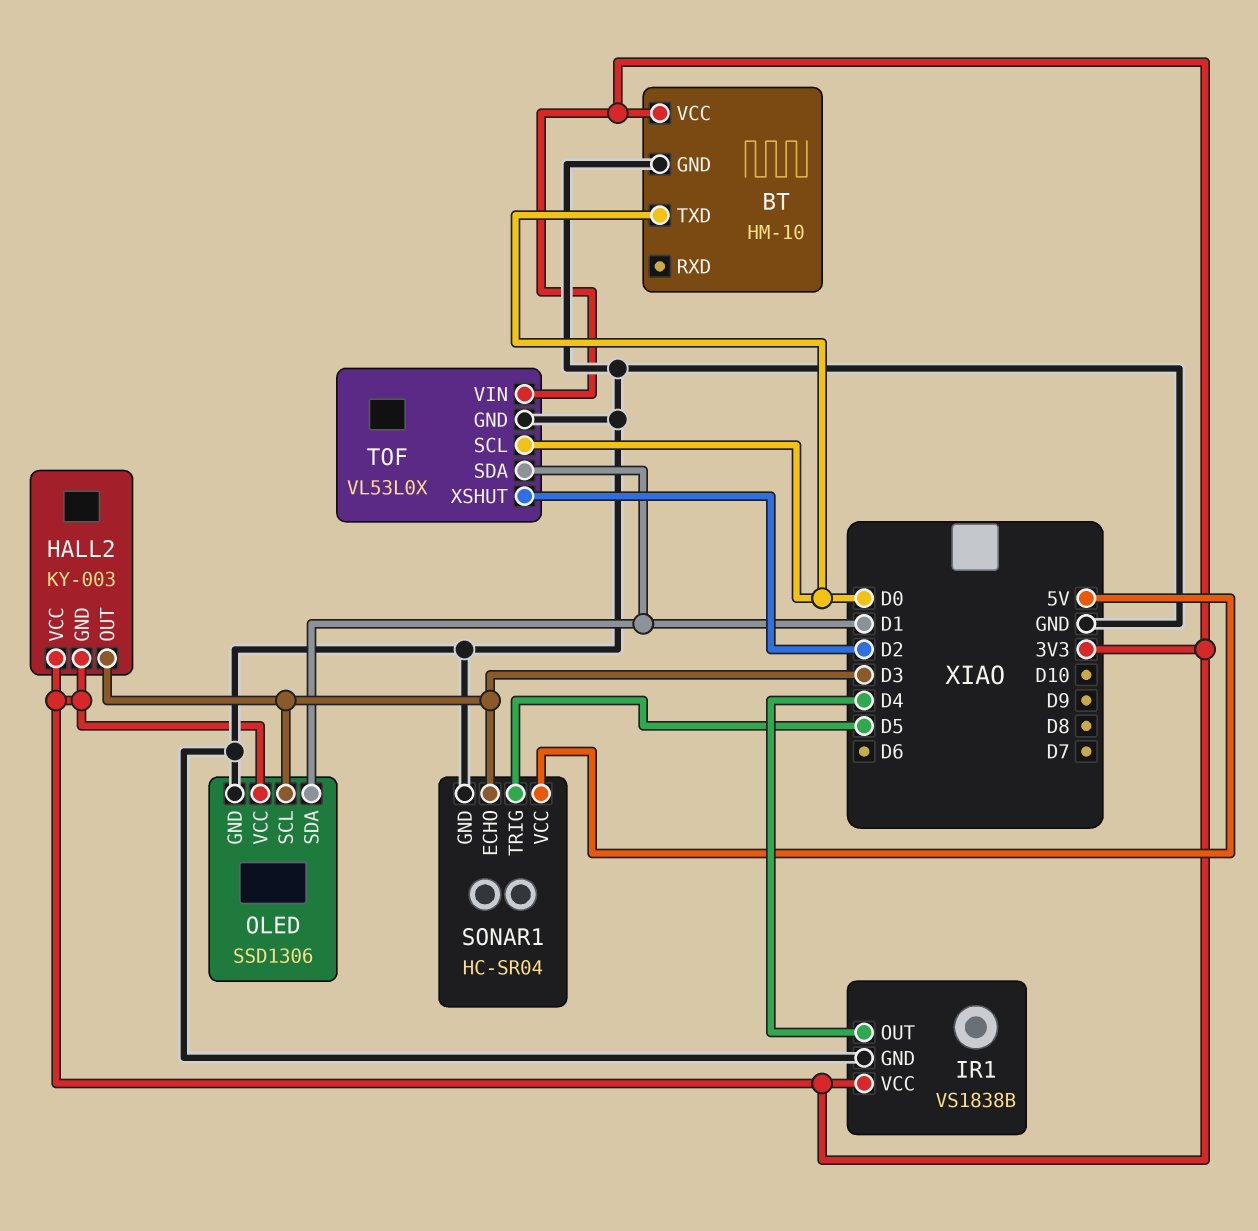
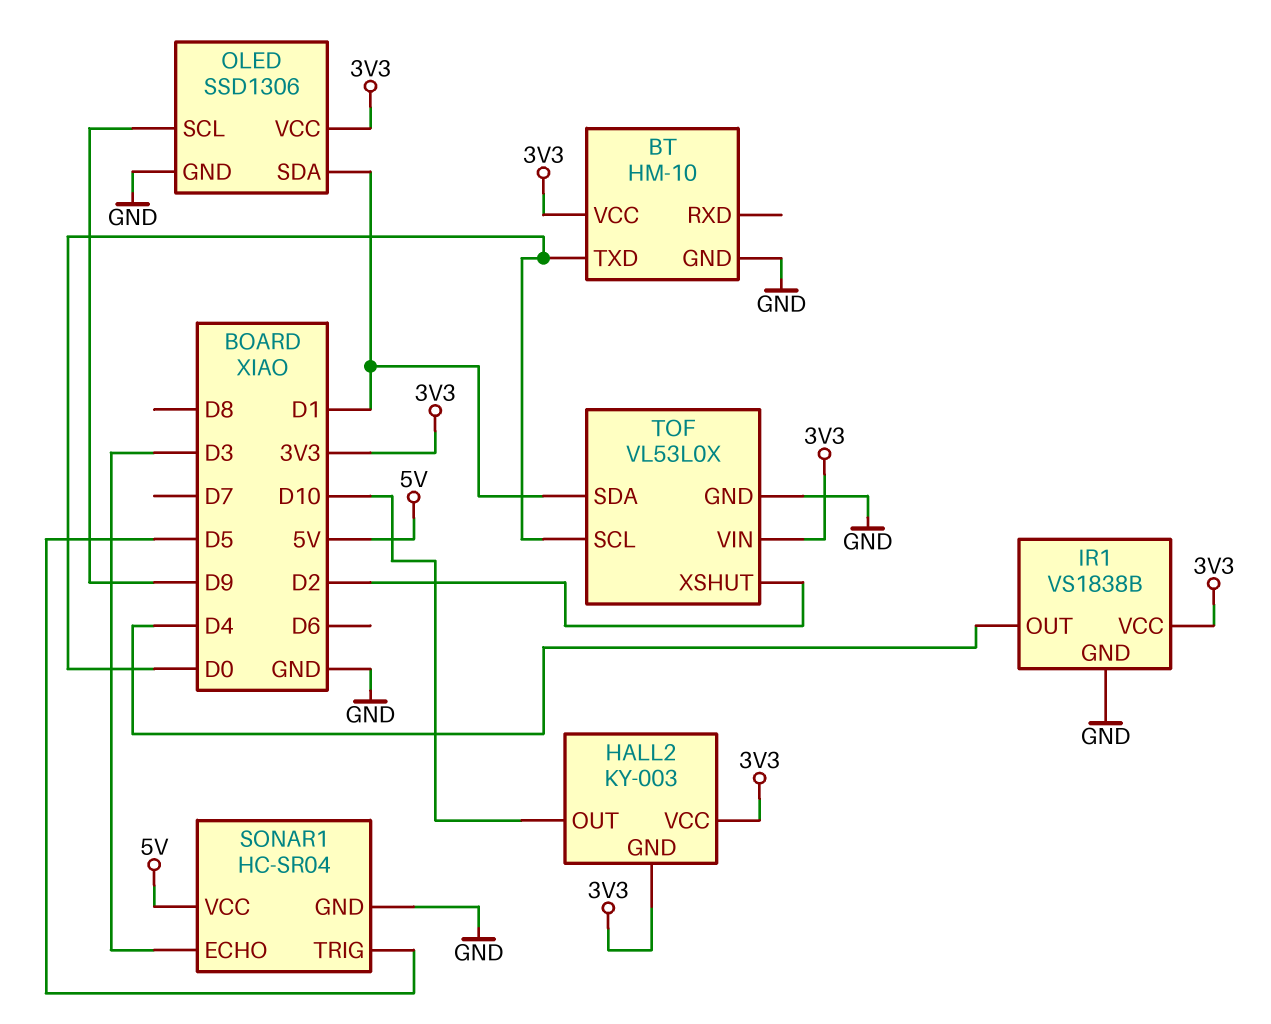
HALL2 pin OUT: D3 -> D10
OLED pin SCL: D3 -> D9

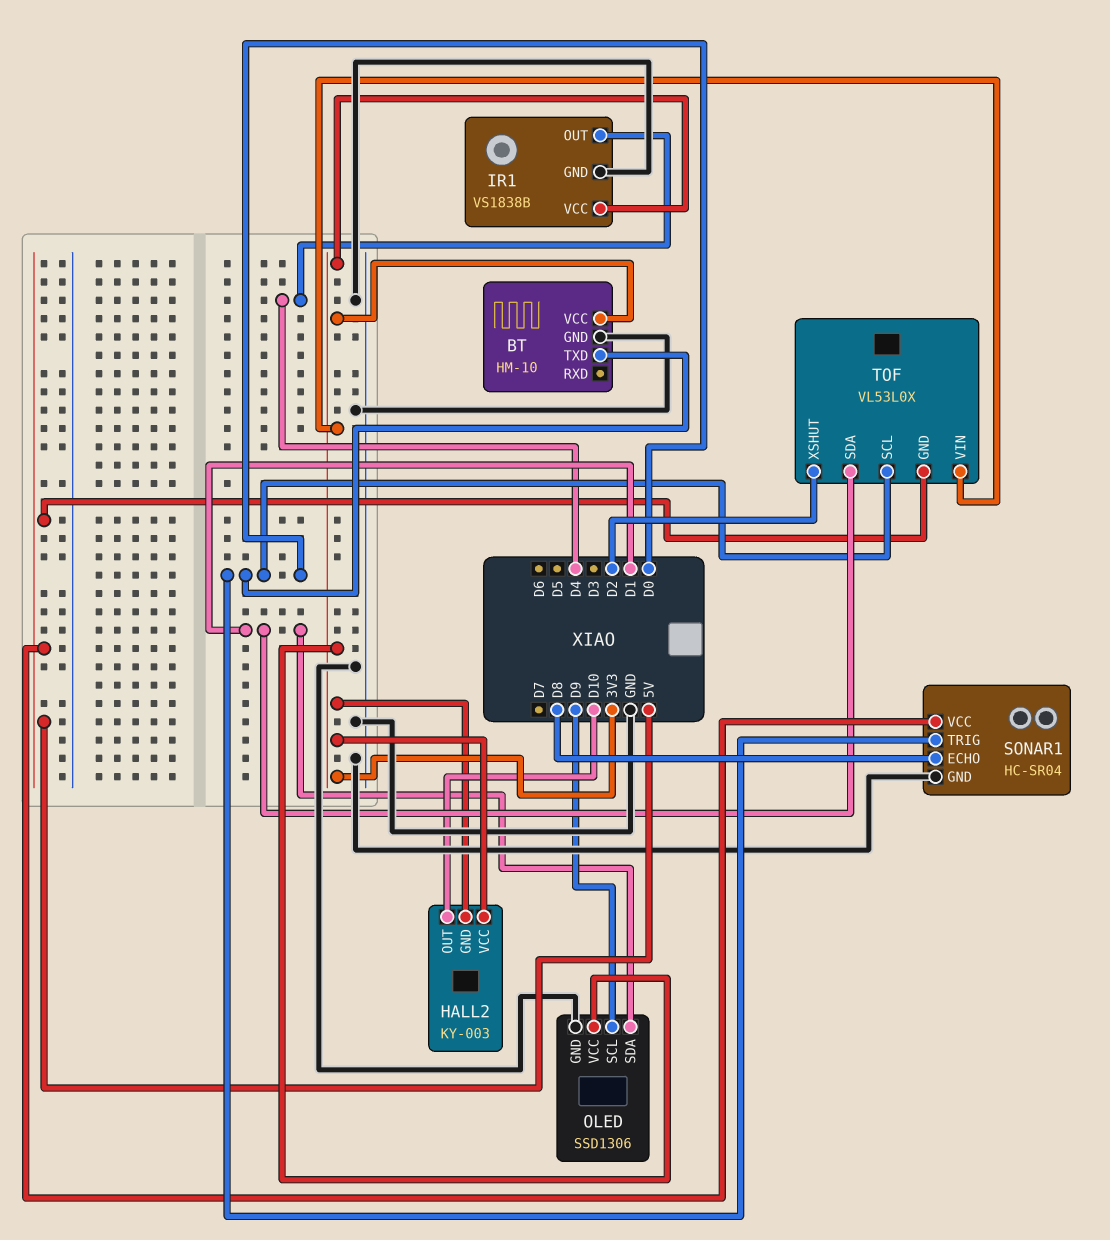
SONAR1 pin ECHO: D3 -> D8
SONAR1 pin TRIG: D5 -> D0
TOF pin GND: GND -> 5V

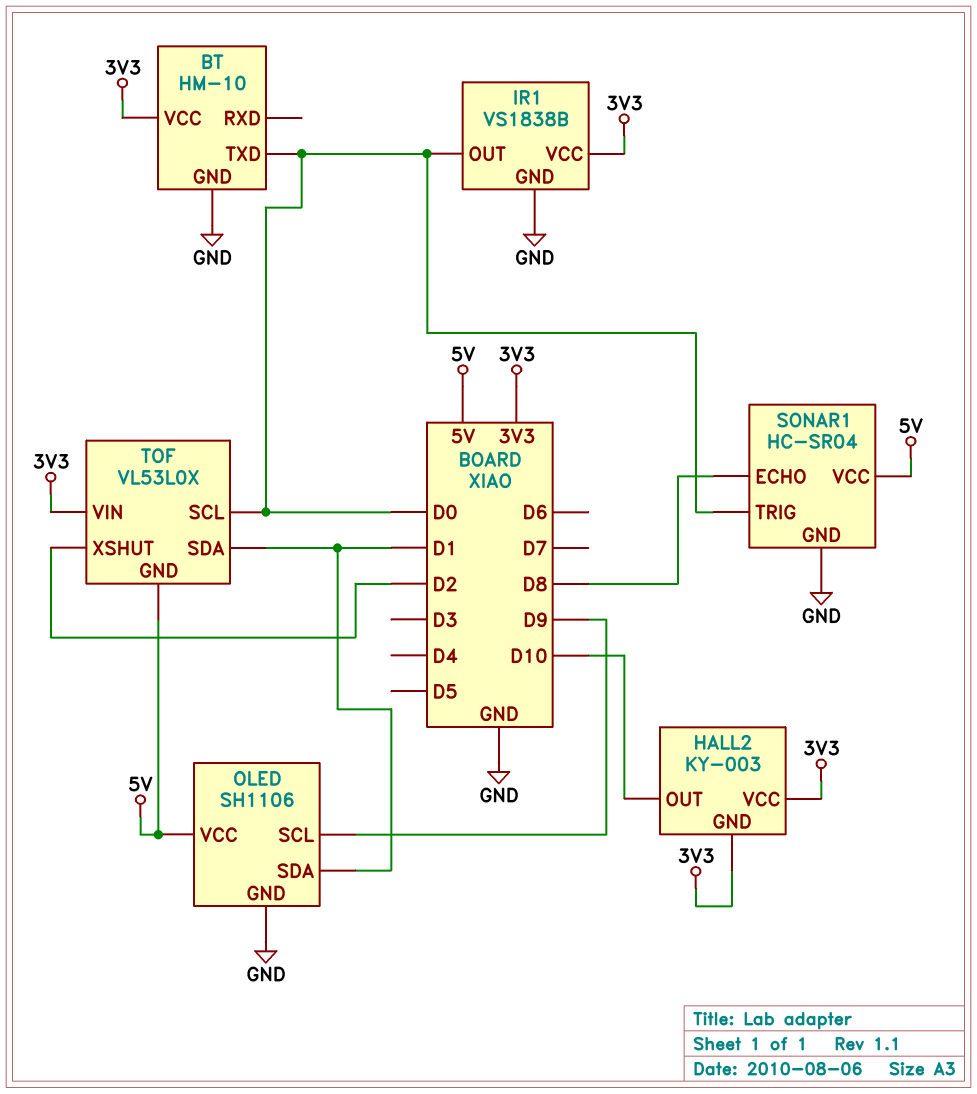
IR1 pin OUT: D4 -> D0
OLED: SSD1306 -> SH1106
OLED pin VCC: 3V3 -> 5V

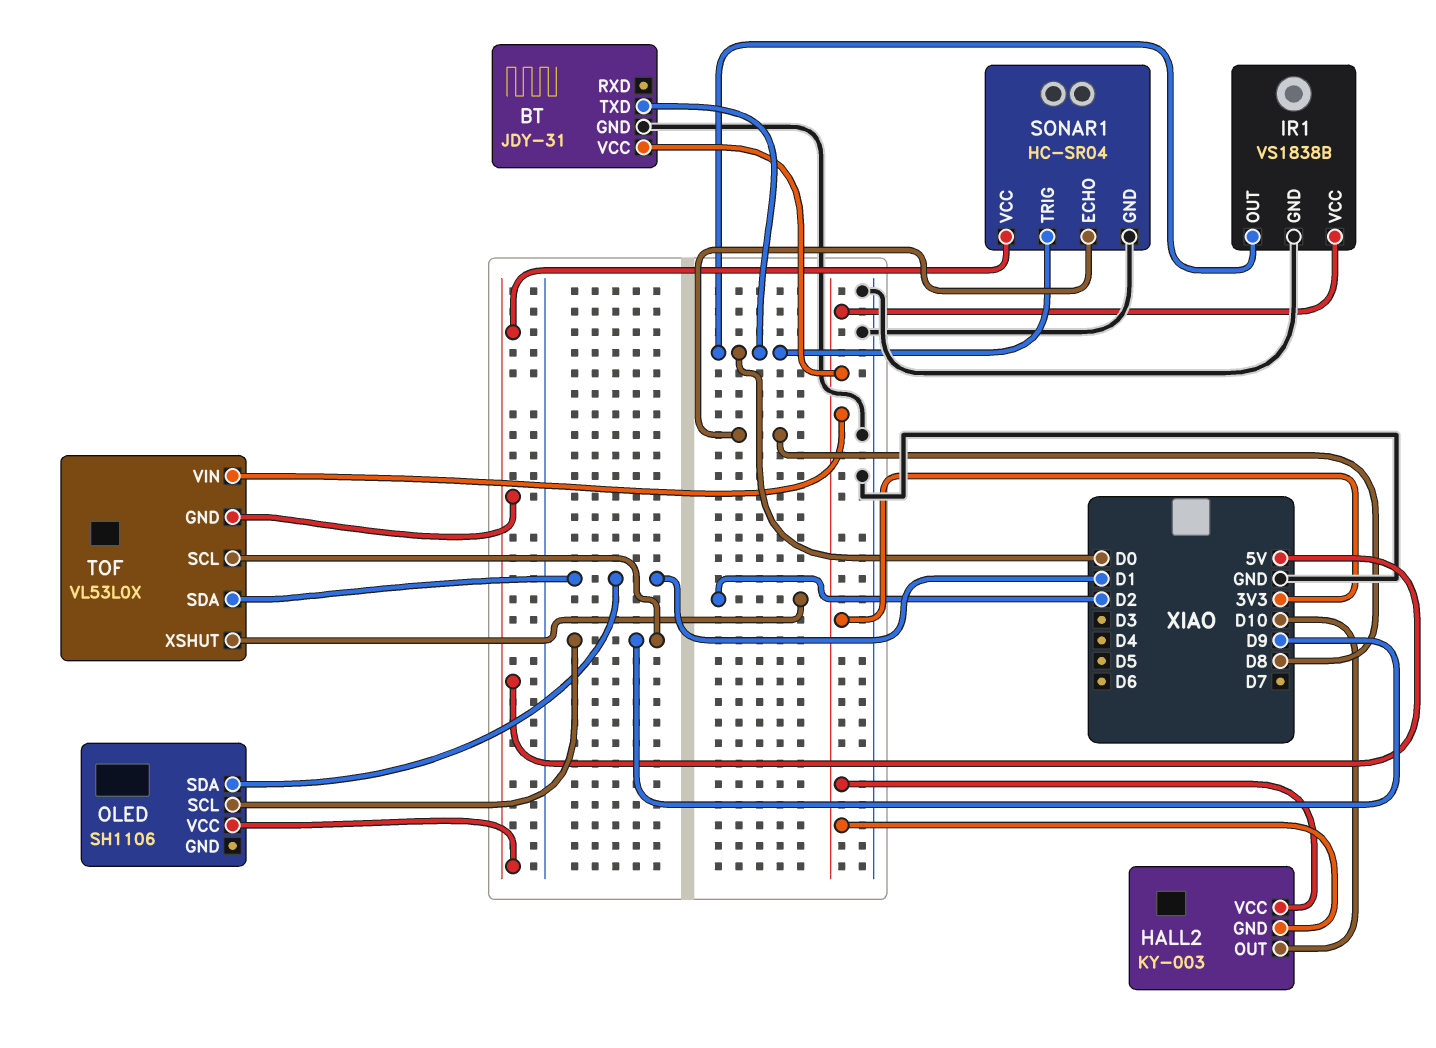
BT: HM-10 -> JDY-31
OLED pin GND: GND -> none
TOF pin SCL: D0 -> D9

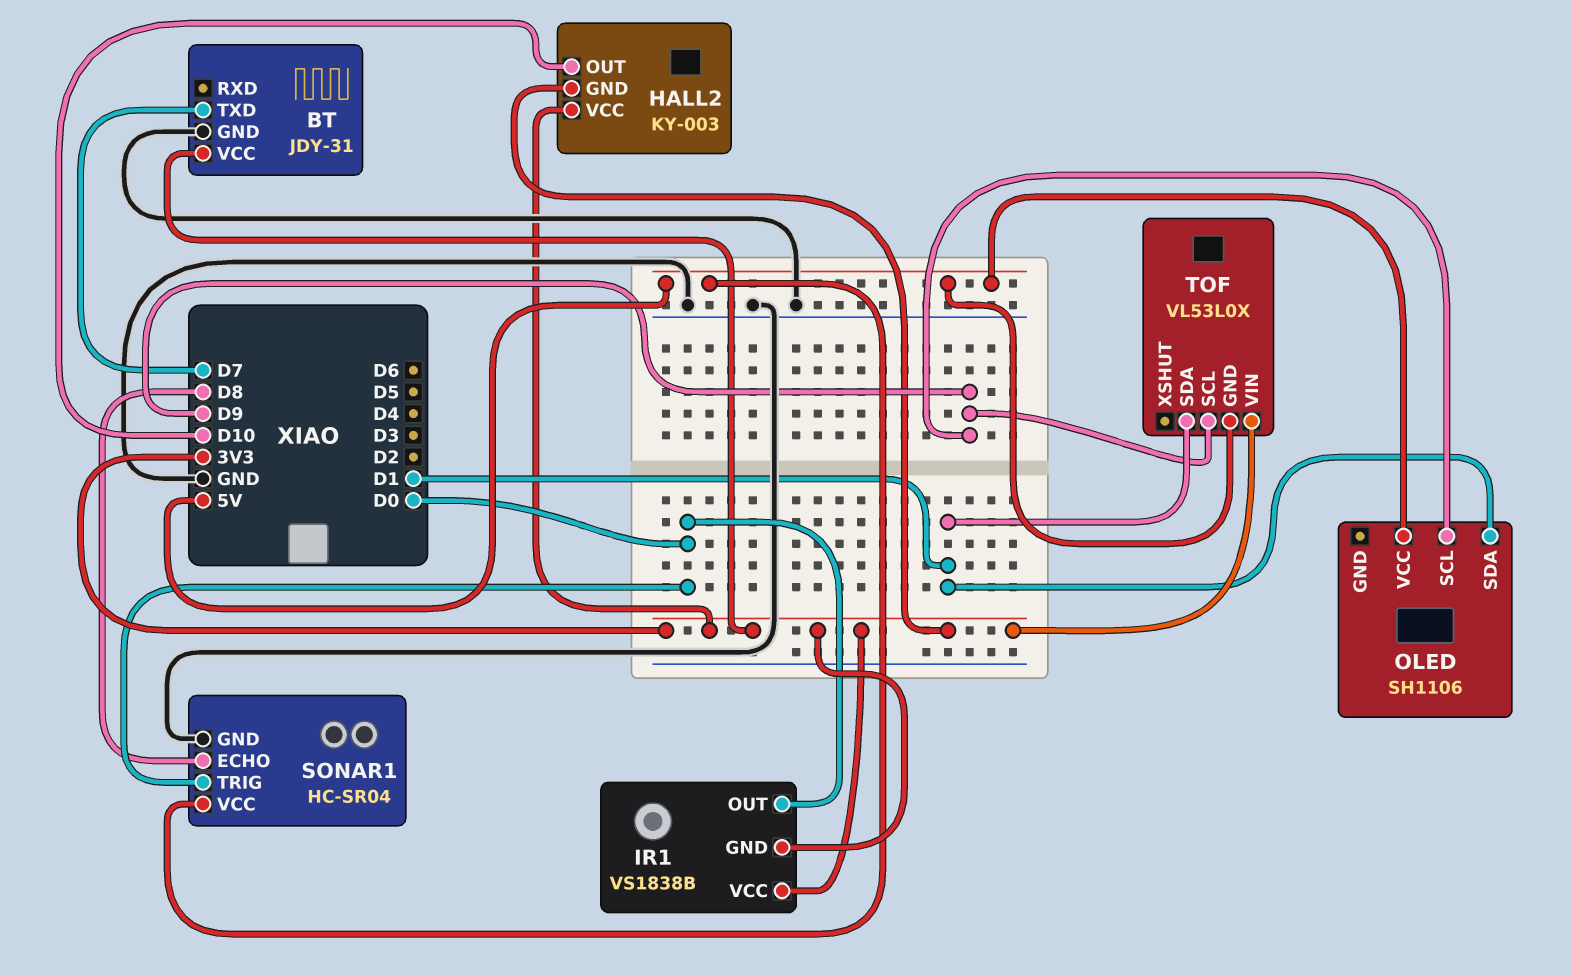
BT pin TXD: D0 -> D7
IR1 pin GND: GND -> 3V3
TOF pin XSHUT: D2 -> none

